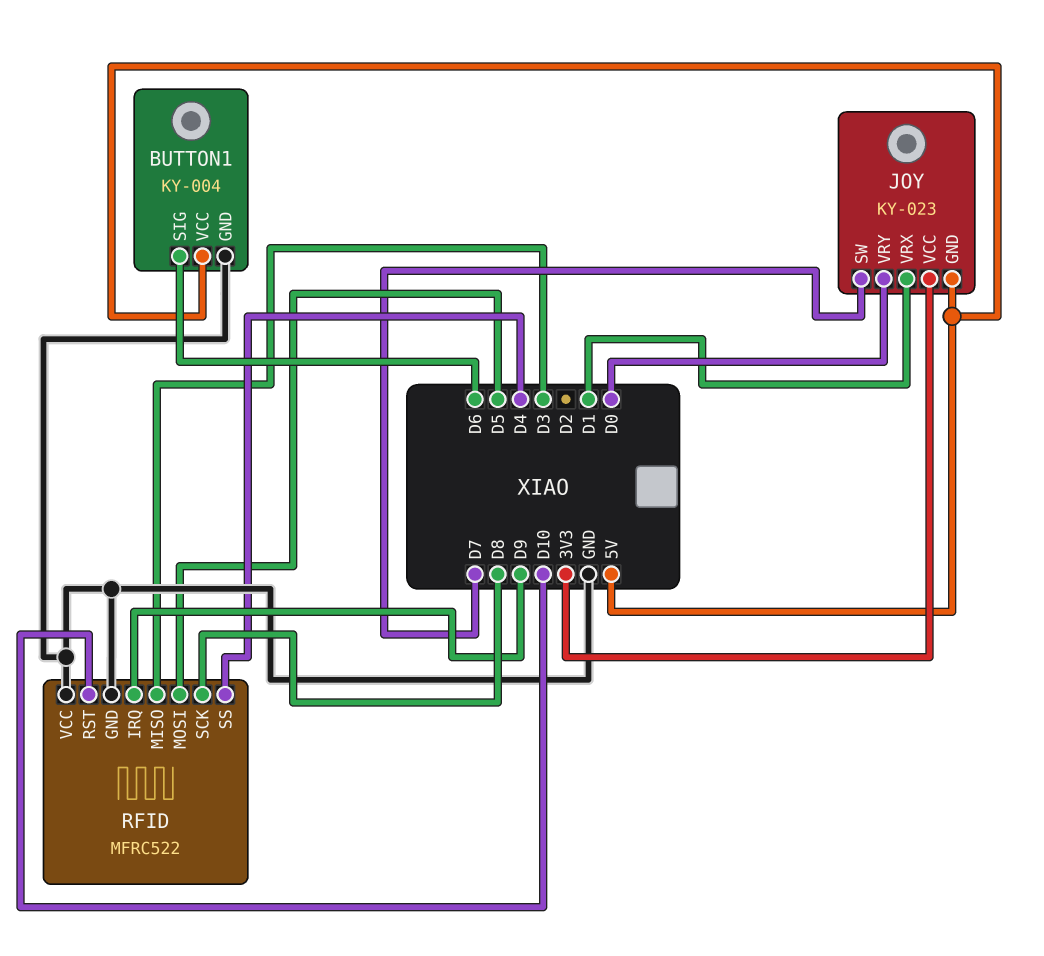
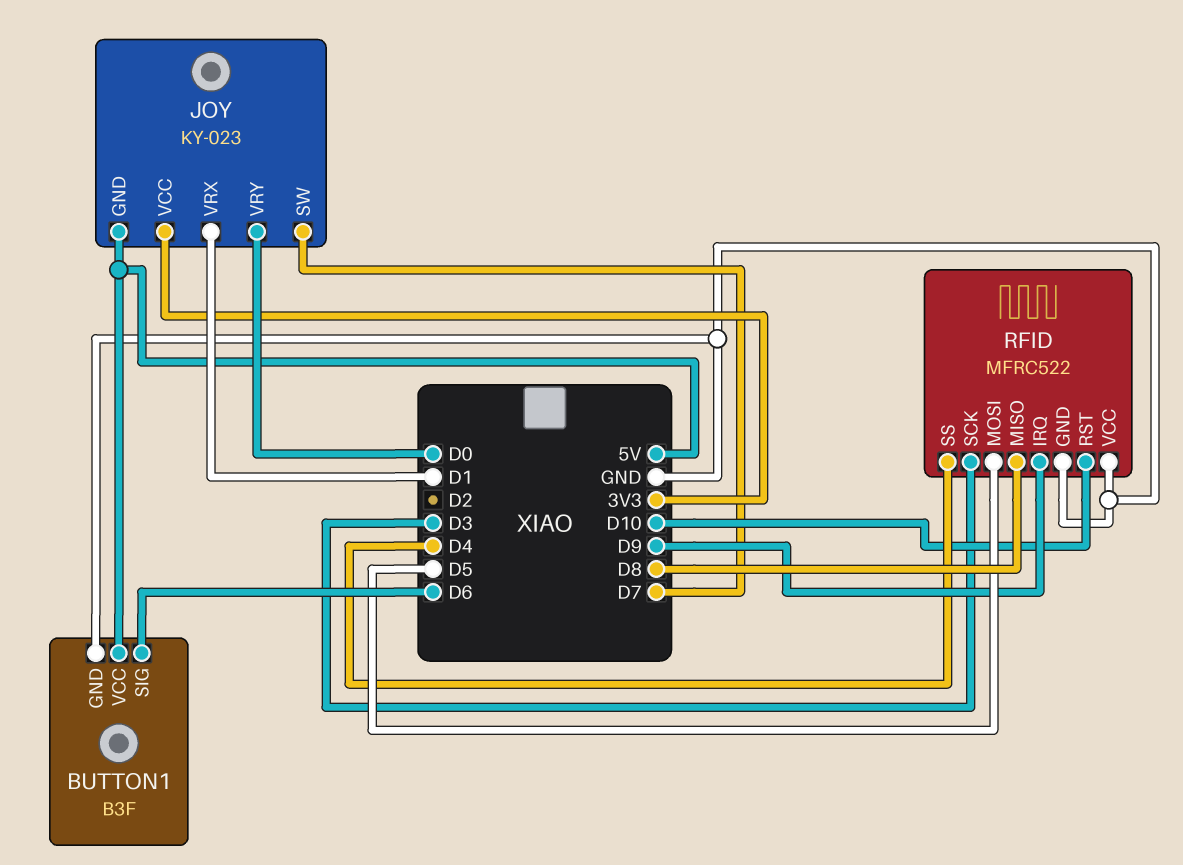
BUTTON1: KY-004 -> B3F
RFID pin MISO: D3 -> D8
RFID pin SCK: D8 -> D3

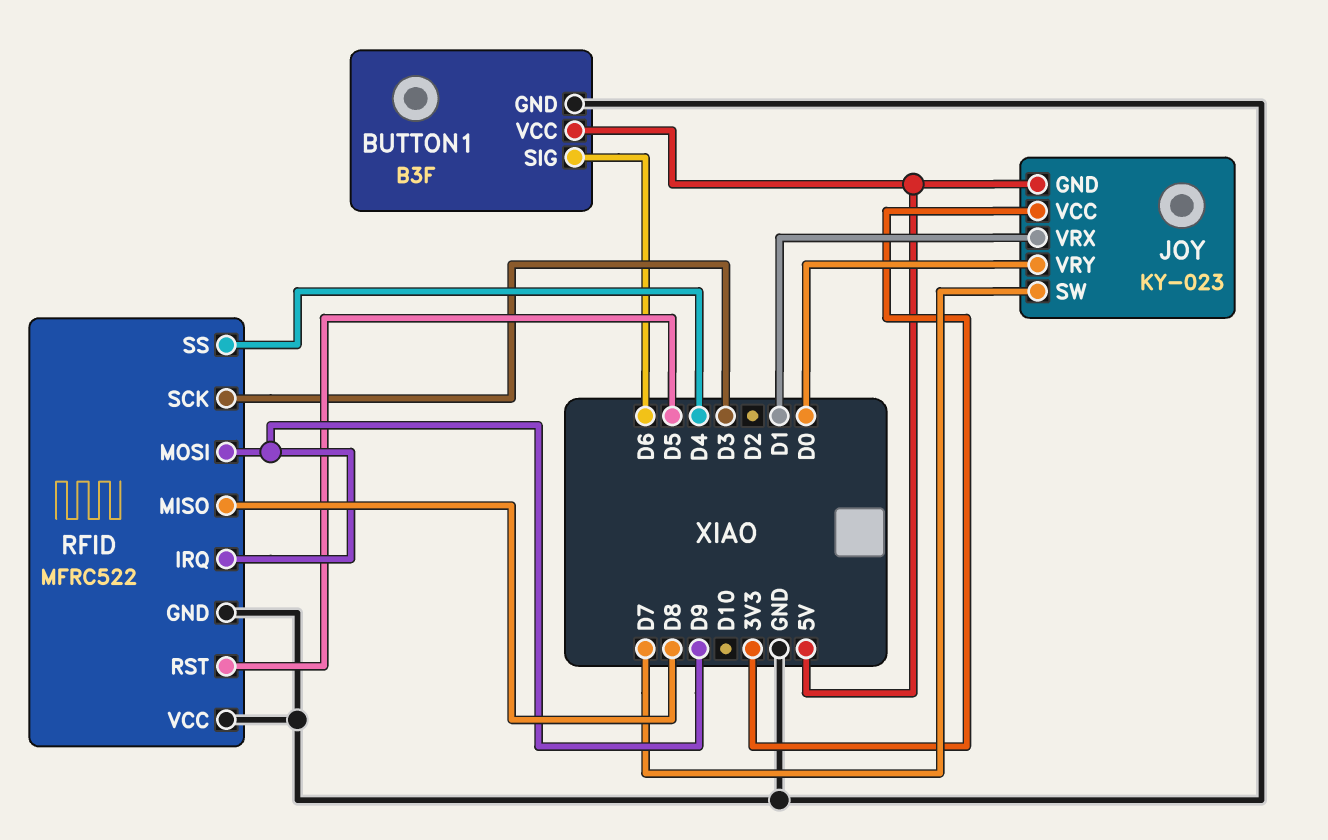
RFID pin MOSI: D5 -> D9
RFID pin RST: D10 -> D5

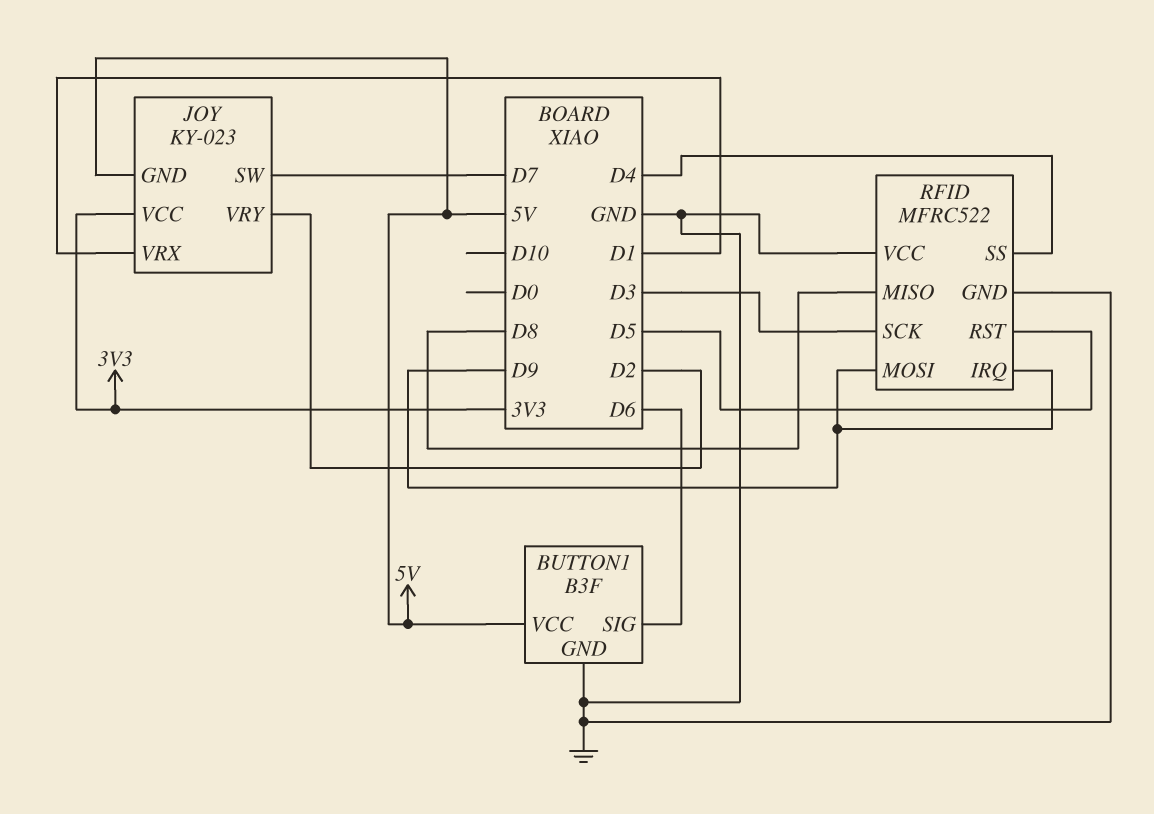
JOY pin VRY: D0 -> D2

